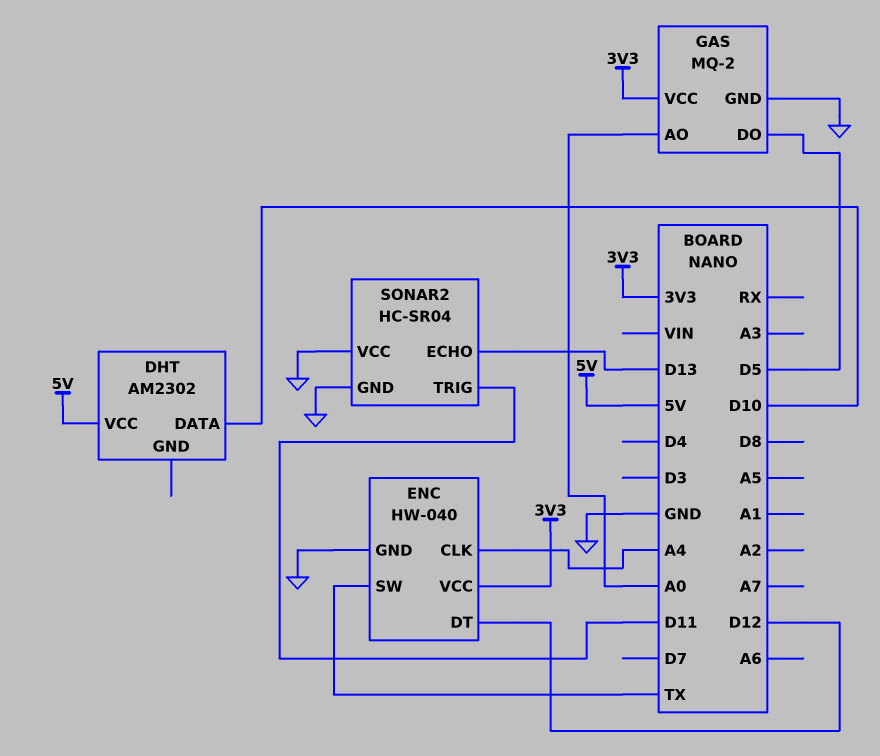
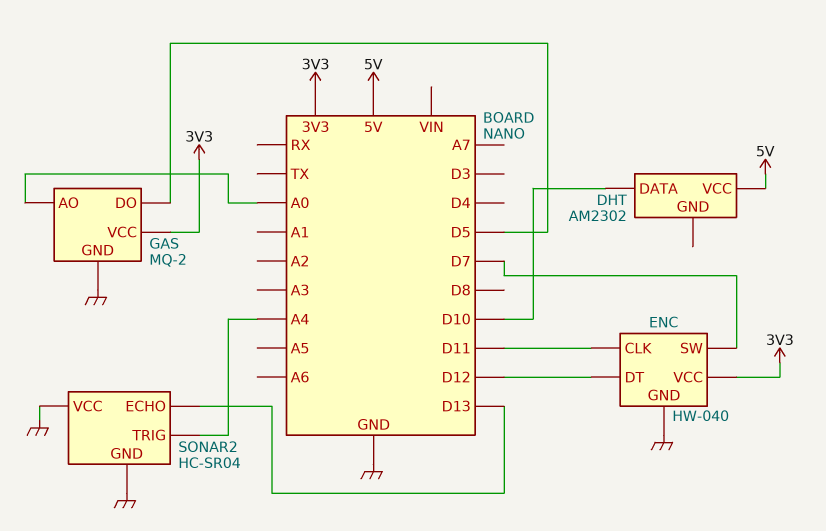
ENC pin CLK: A4 -> D11
ENC pin SW: TX -> D7
SONAR2 pin TRIG: D11 -> A4

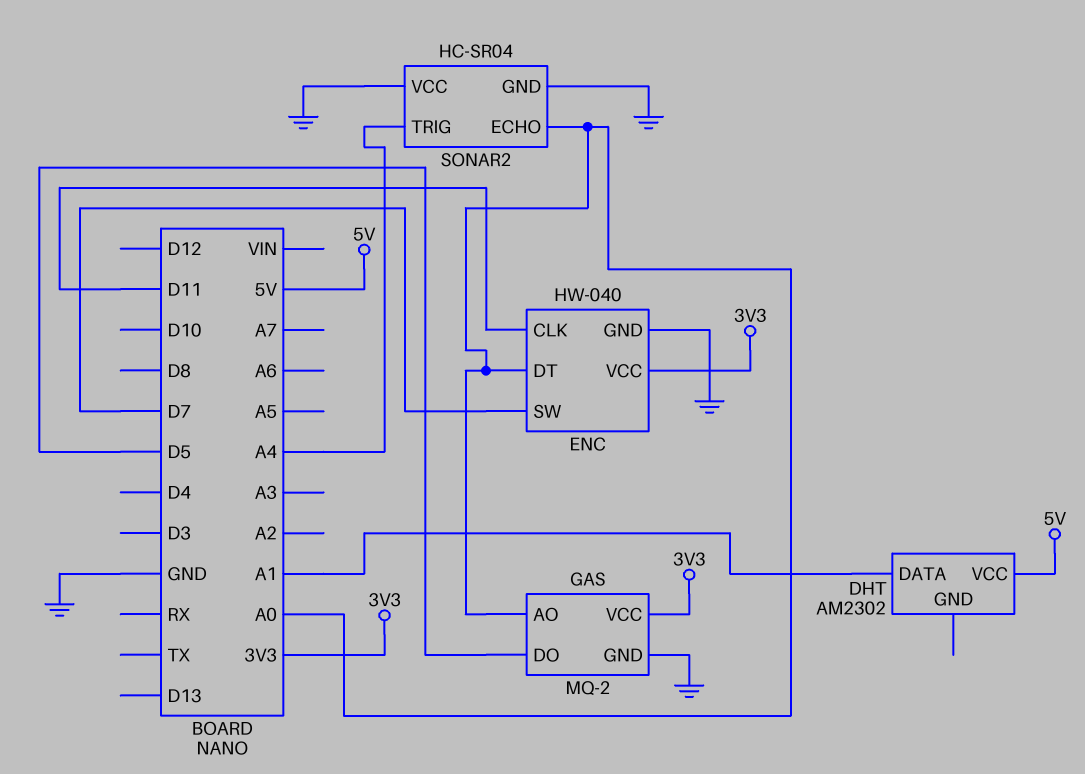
DHT pin DATA: D10 -> A1
ENC pin DT: D12 -> A0
SONAR2 pin ECHO: D13 -> A0

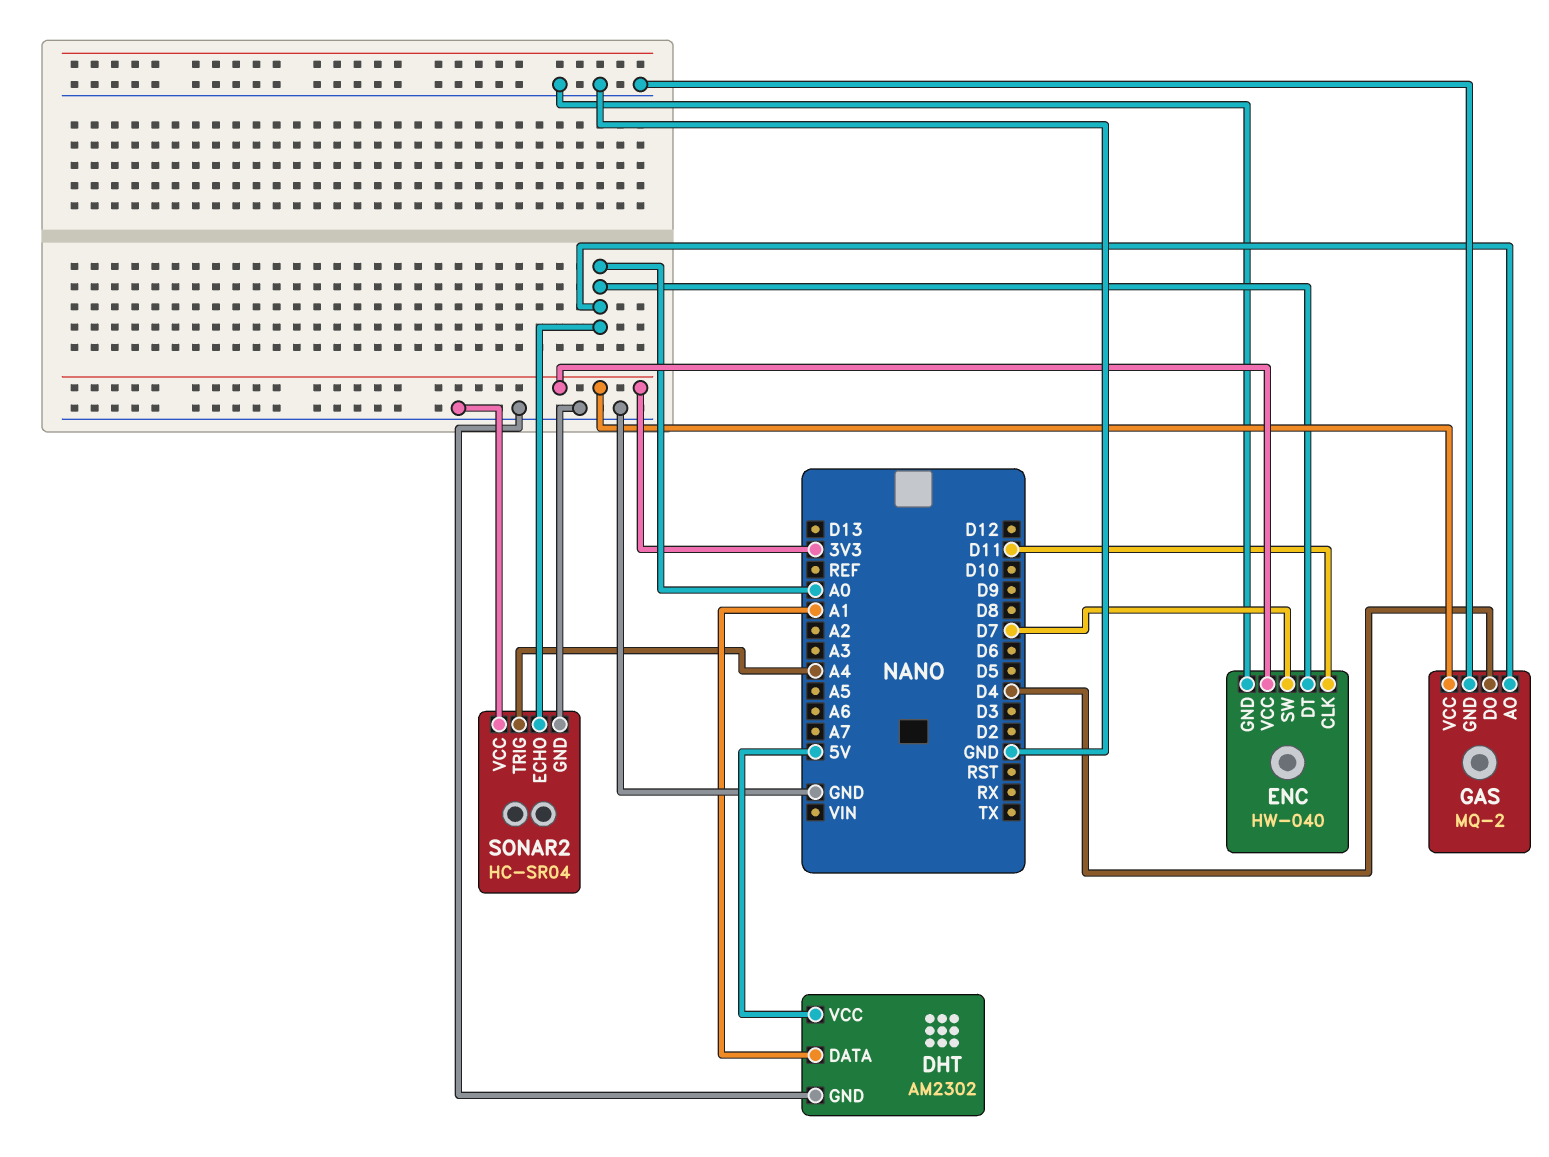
DHT pin GND: none -> GND
GAS pin DO: D5 -> D4

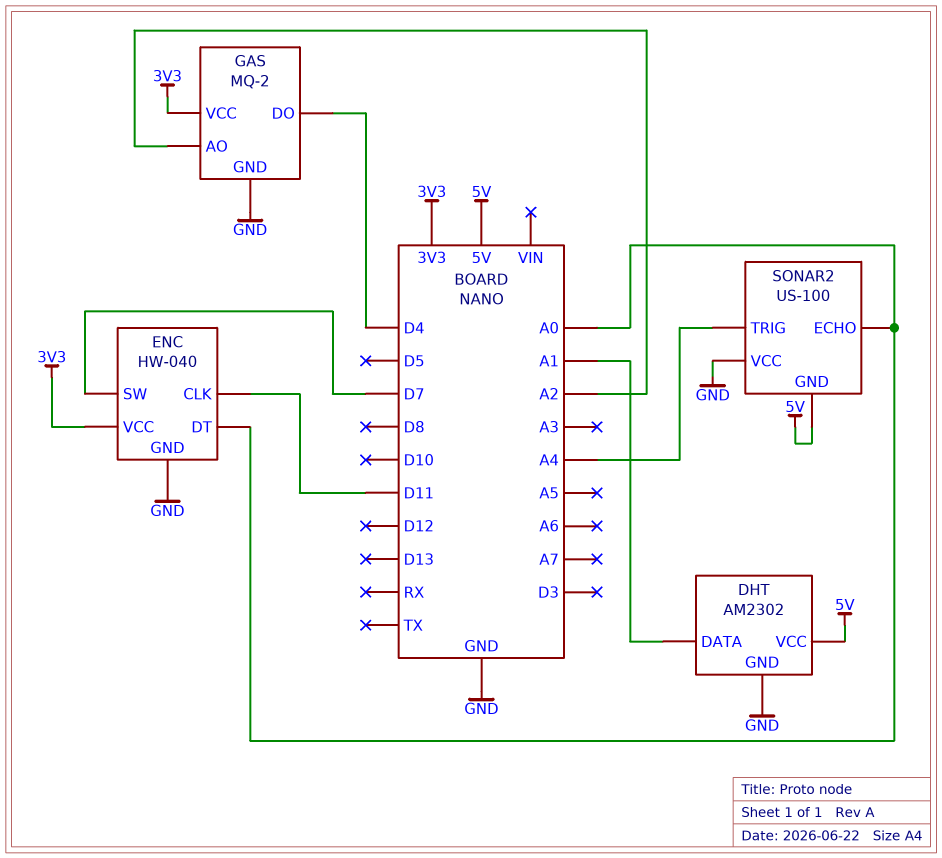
GAS pin AO: A0 -> A2
SONAR2: HC-SR04 -> US-100
SONAR2 pin GND: GND -> 5V

